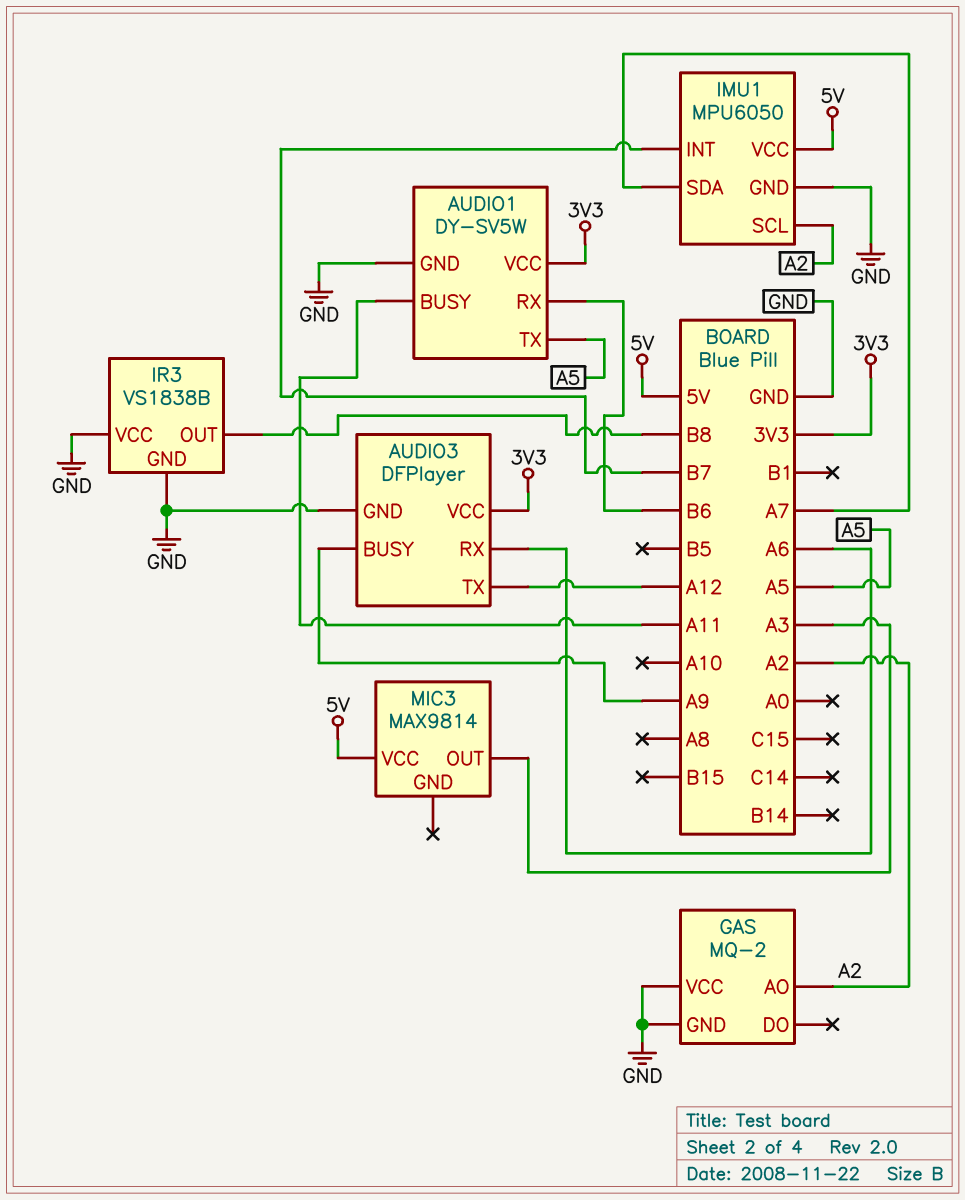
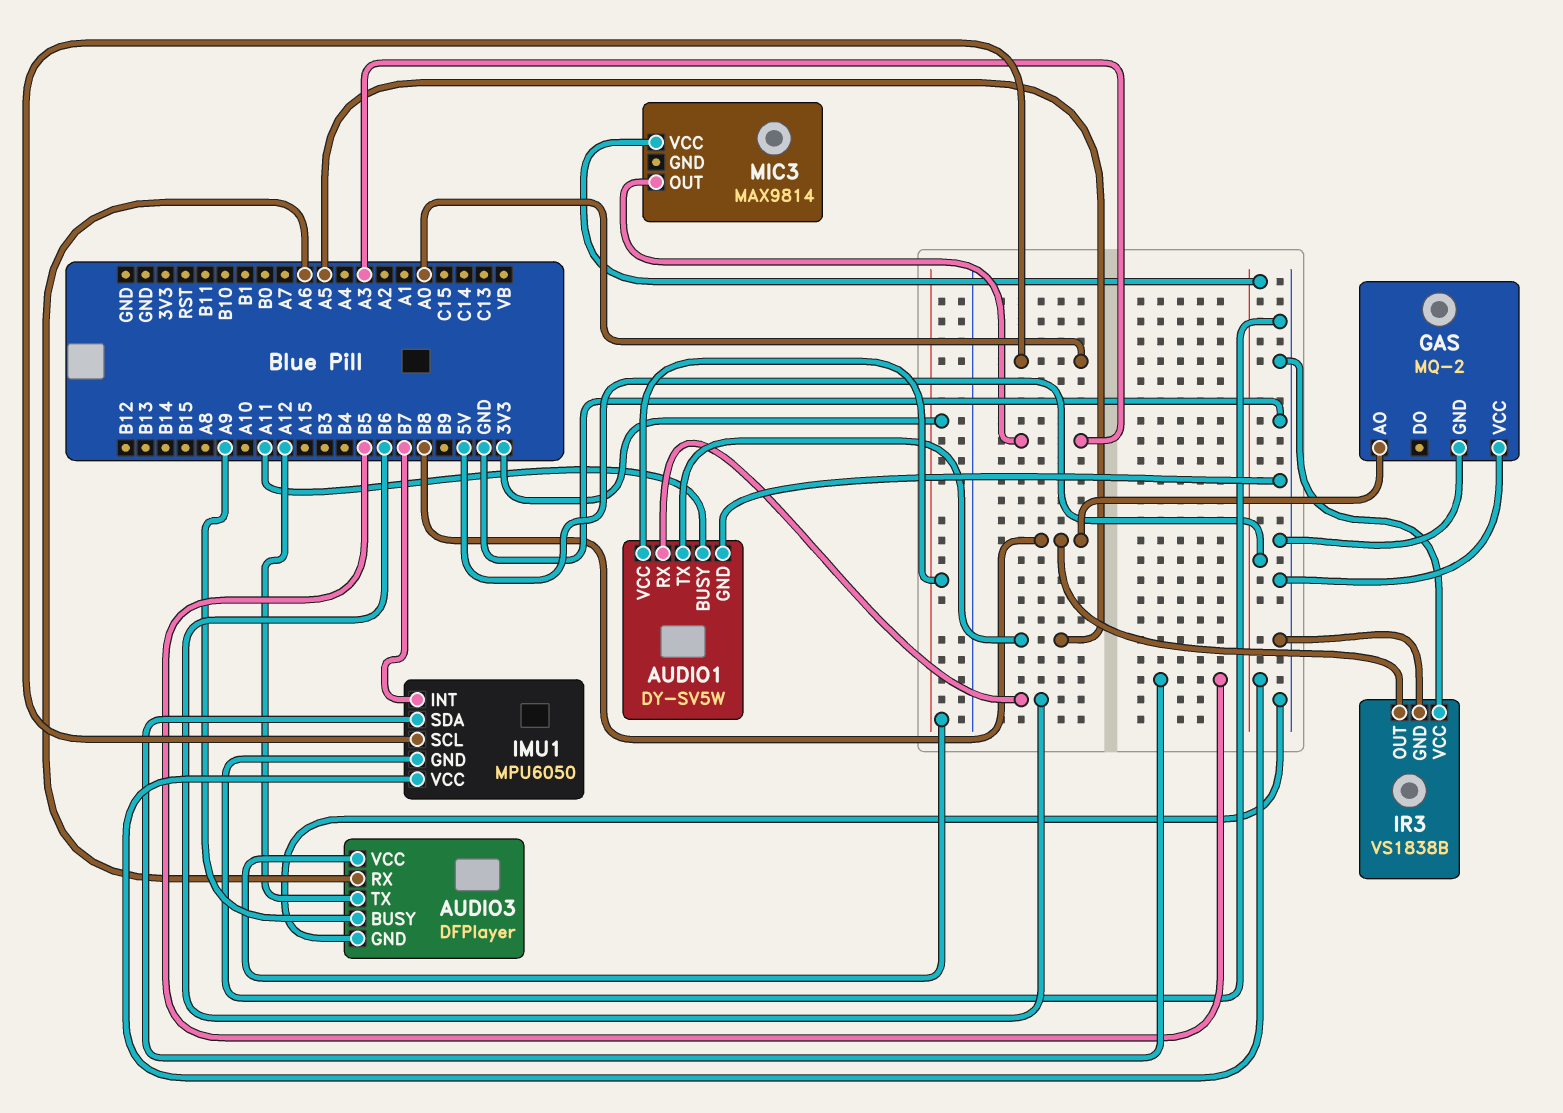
GAS pin AO: A2 -> B8
IMU1 pin SCL: A2 -> A0
IMU1 pin SDA: A7 -> B5

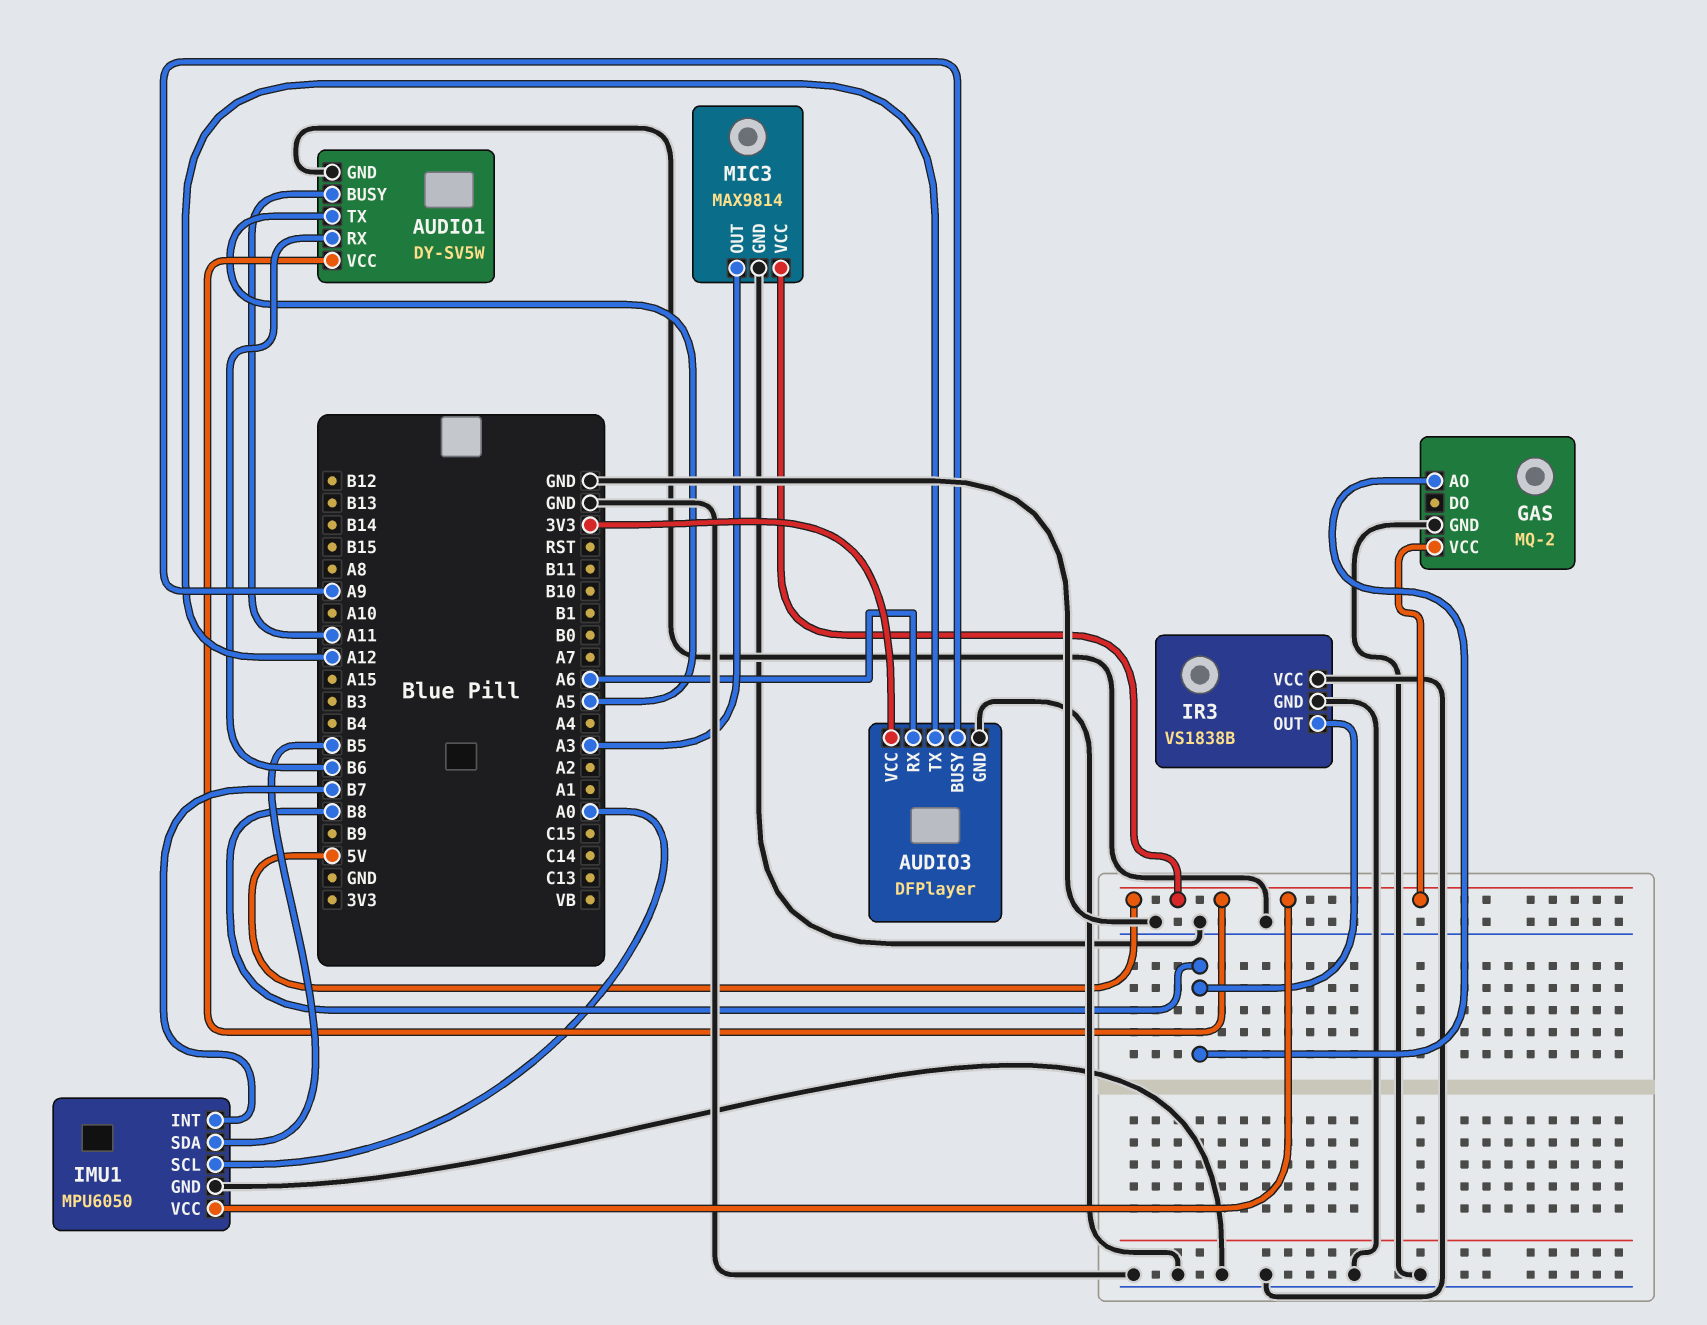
AUDIO1 pin VCC: 3V3 -> 5V
GAS pin VCC: GND -> 5V
MIC3 pin GND: none -> GND

